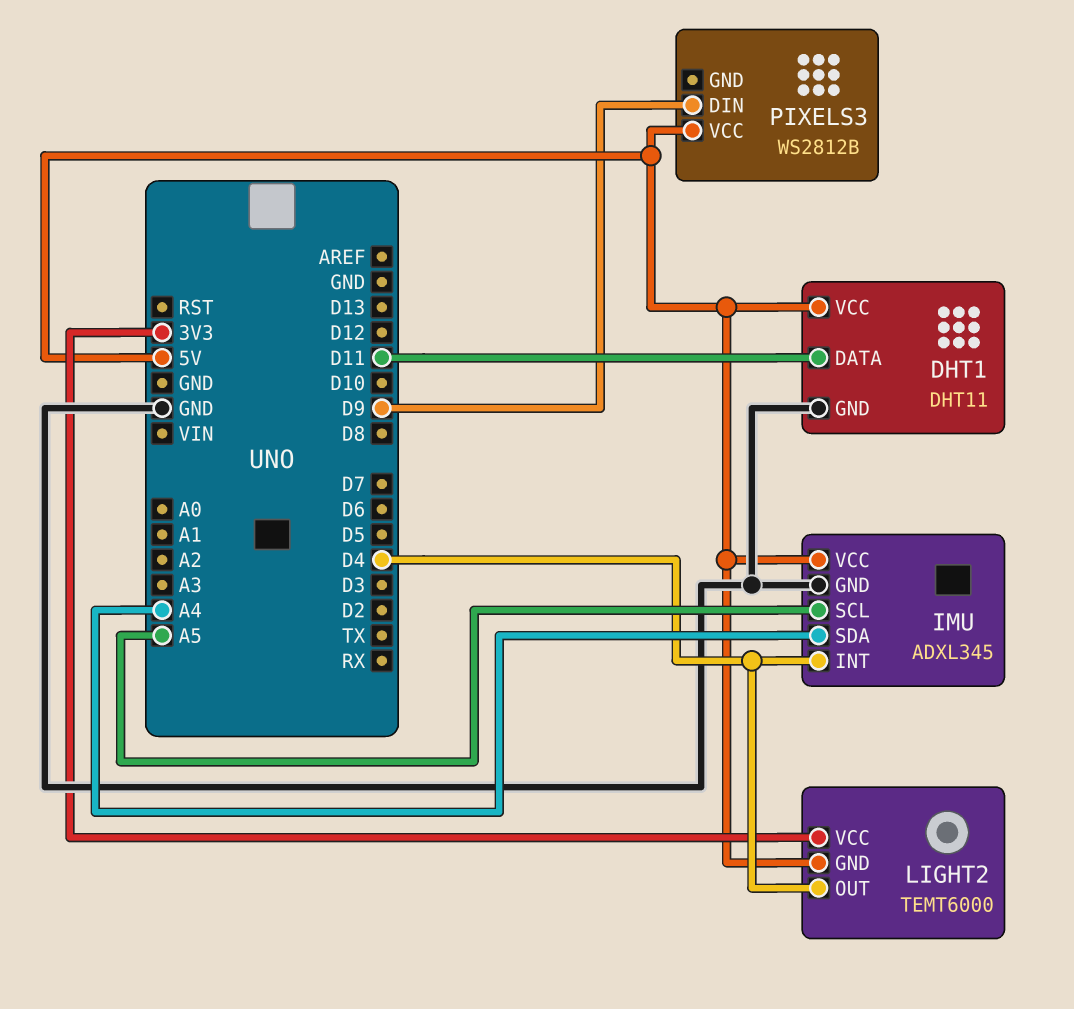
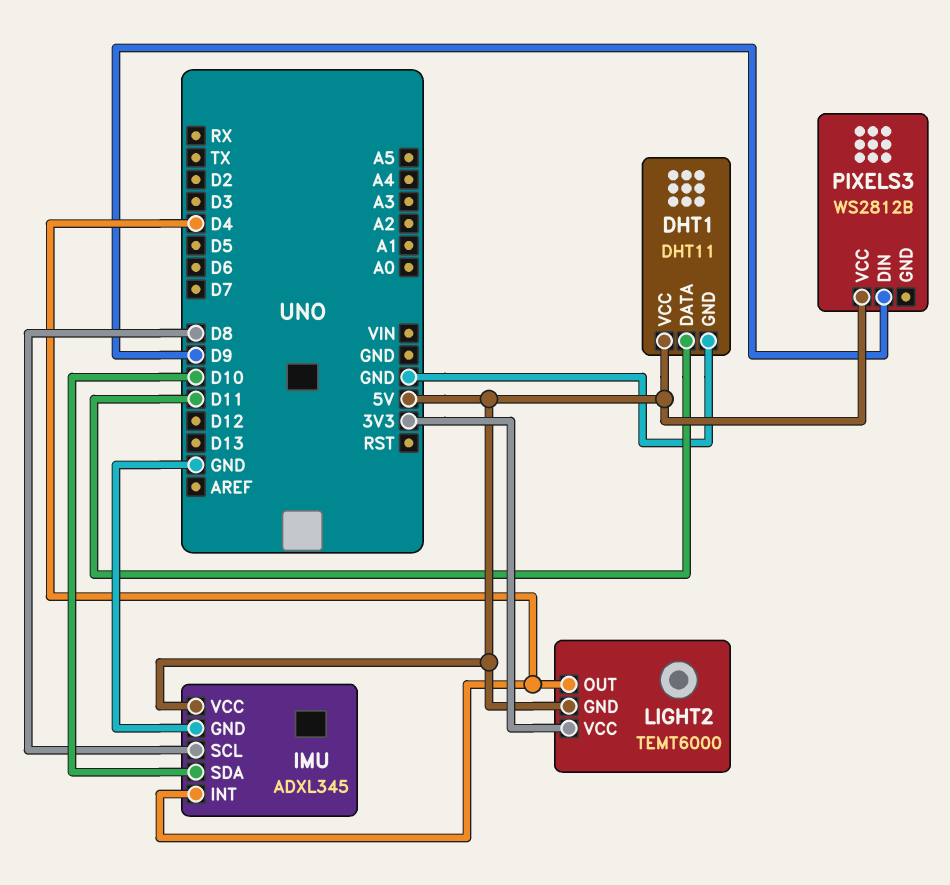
IMU pin SCL: A5 -> D8
IMU pin SDA: A4 -> D10

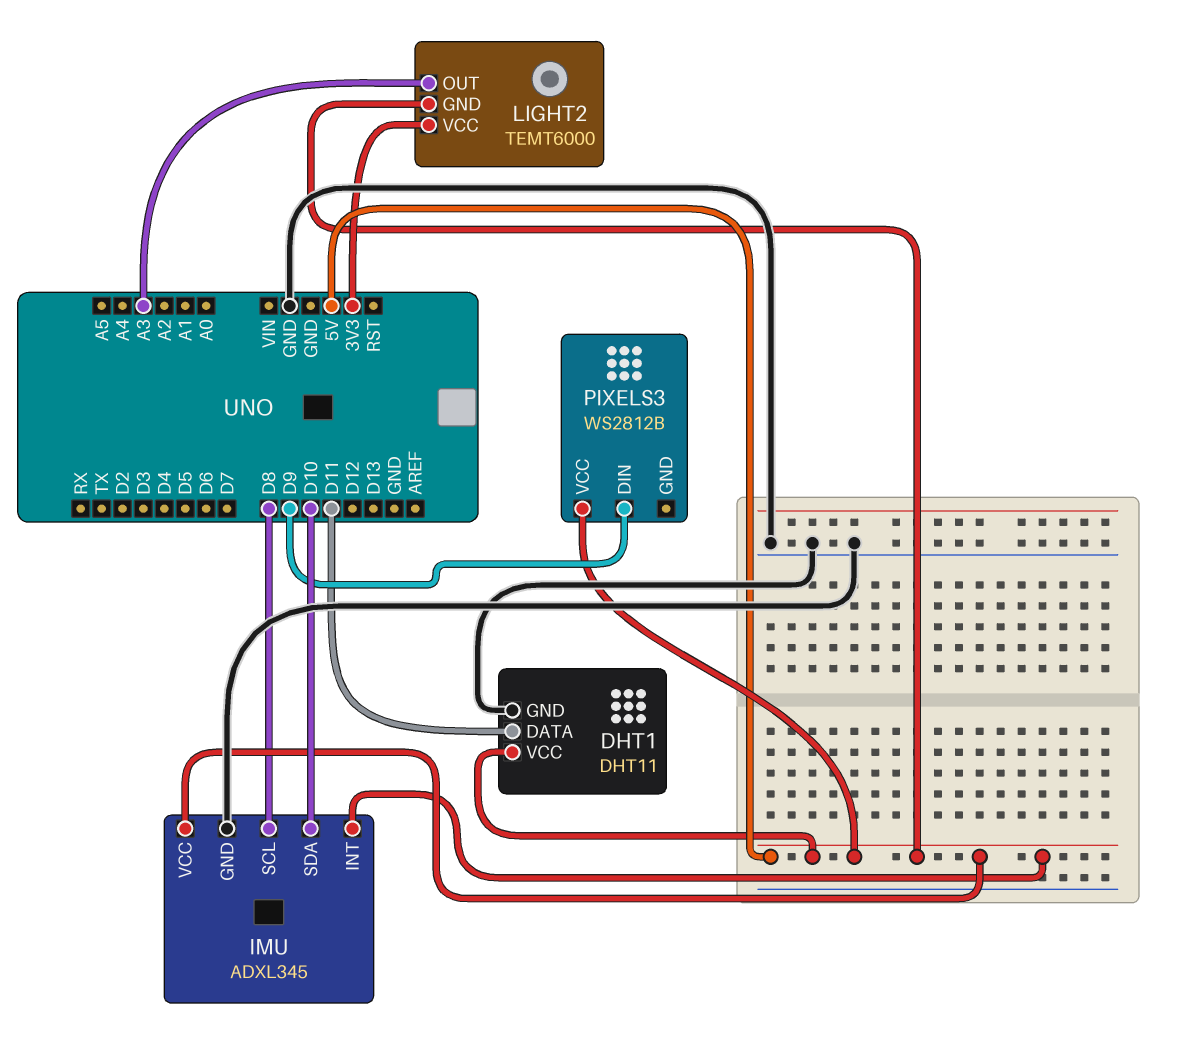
IMU pin INT: D4 -> 5V
LIGHT2 pin OUT: D4 -> A3

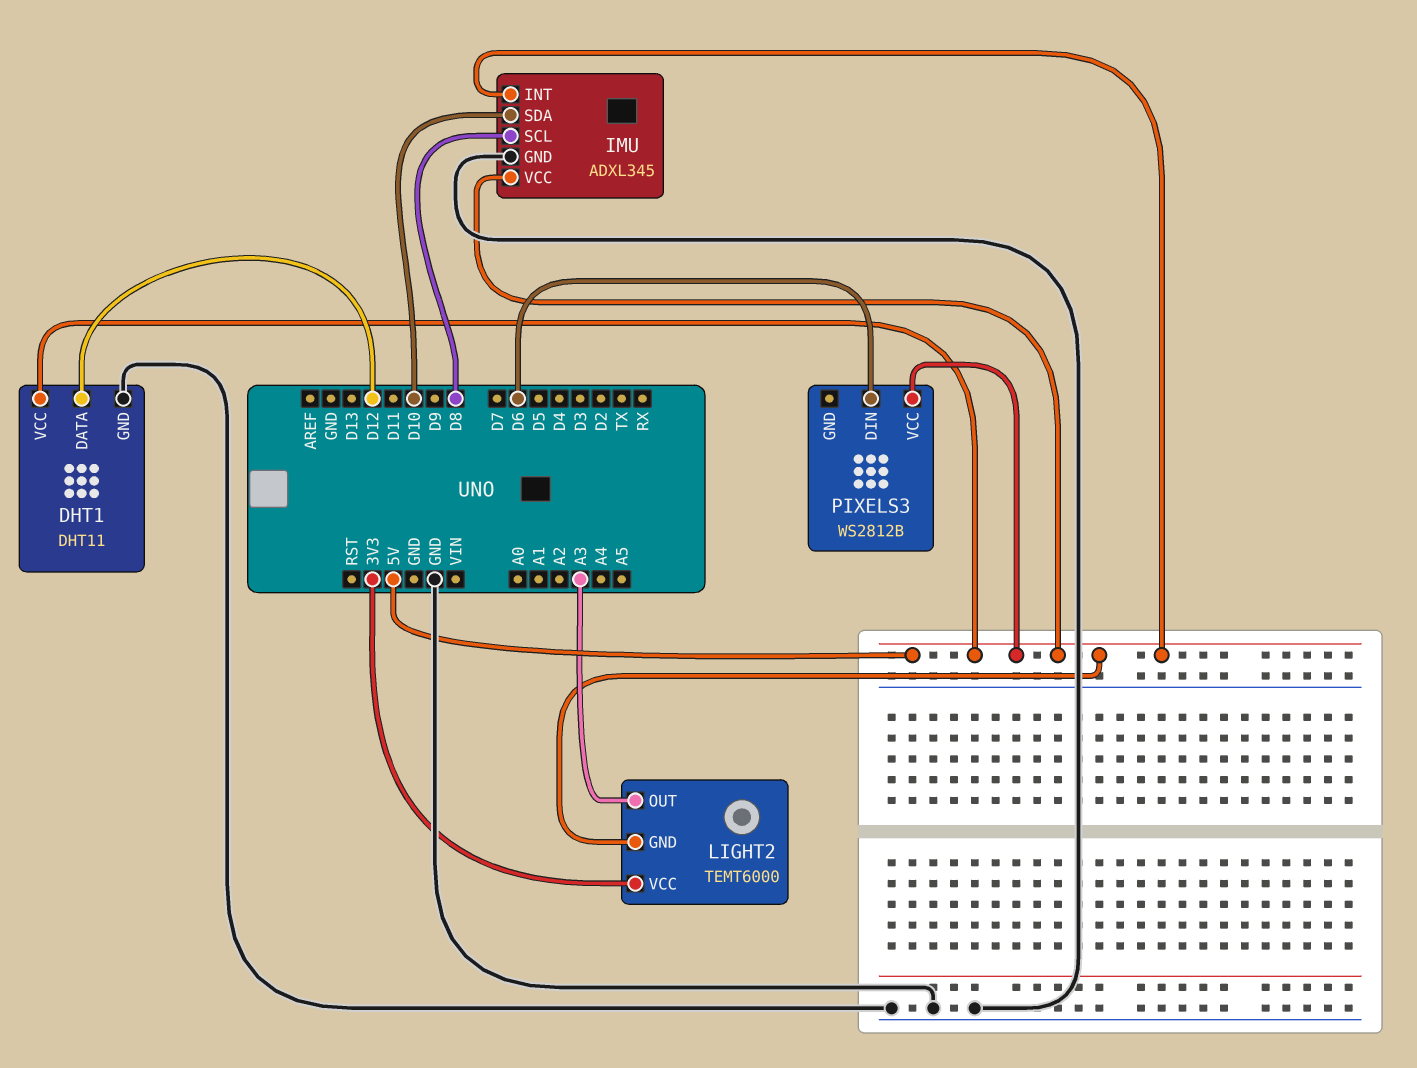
DHT1 pin DATA: D11 -> D12
PIXELS3 pin DIN: D9 -> D6

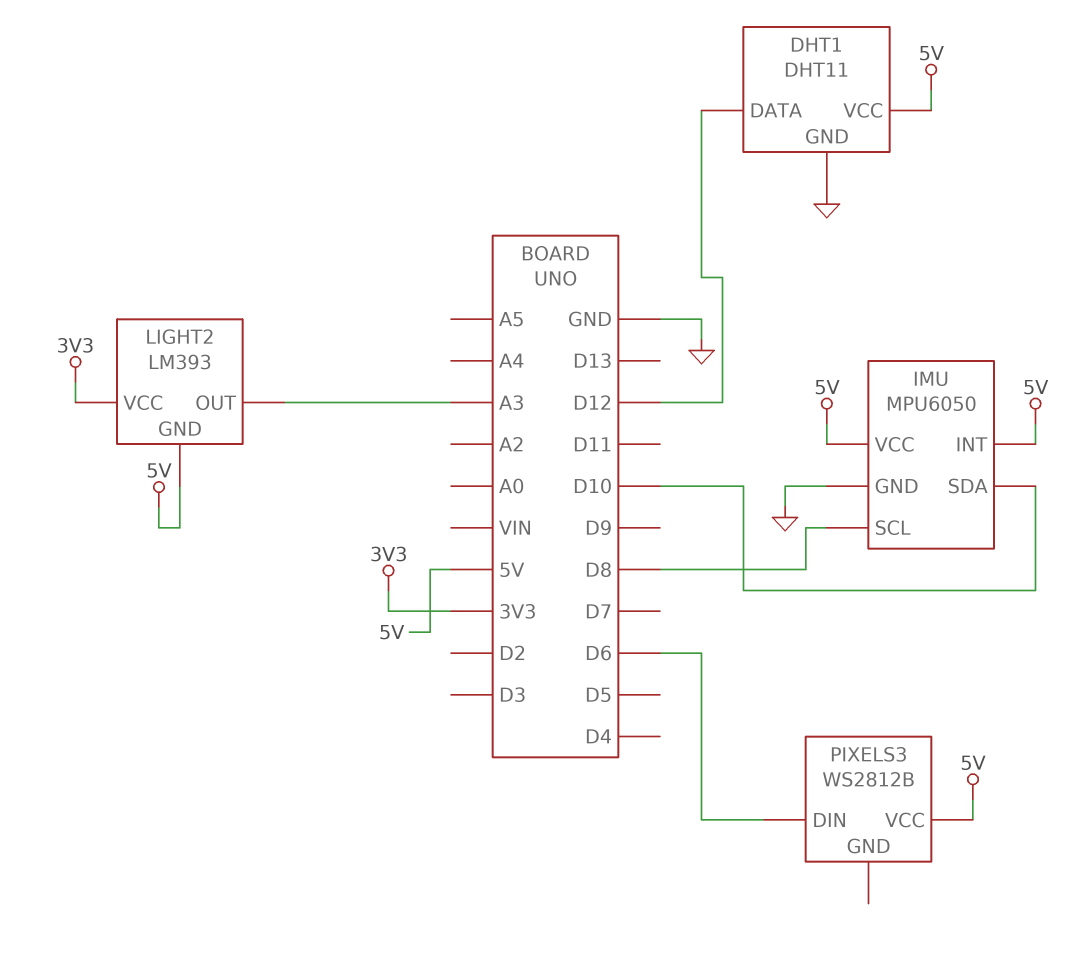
IMU: ADXL345 -> MPU6050
LIGHT2: TEMT6000 -> LM393

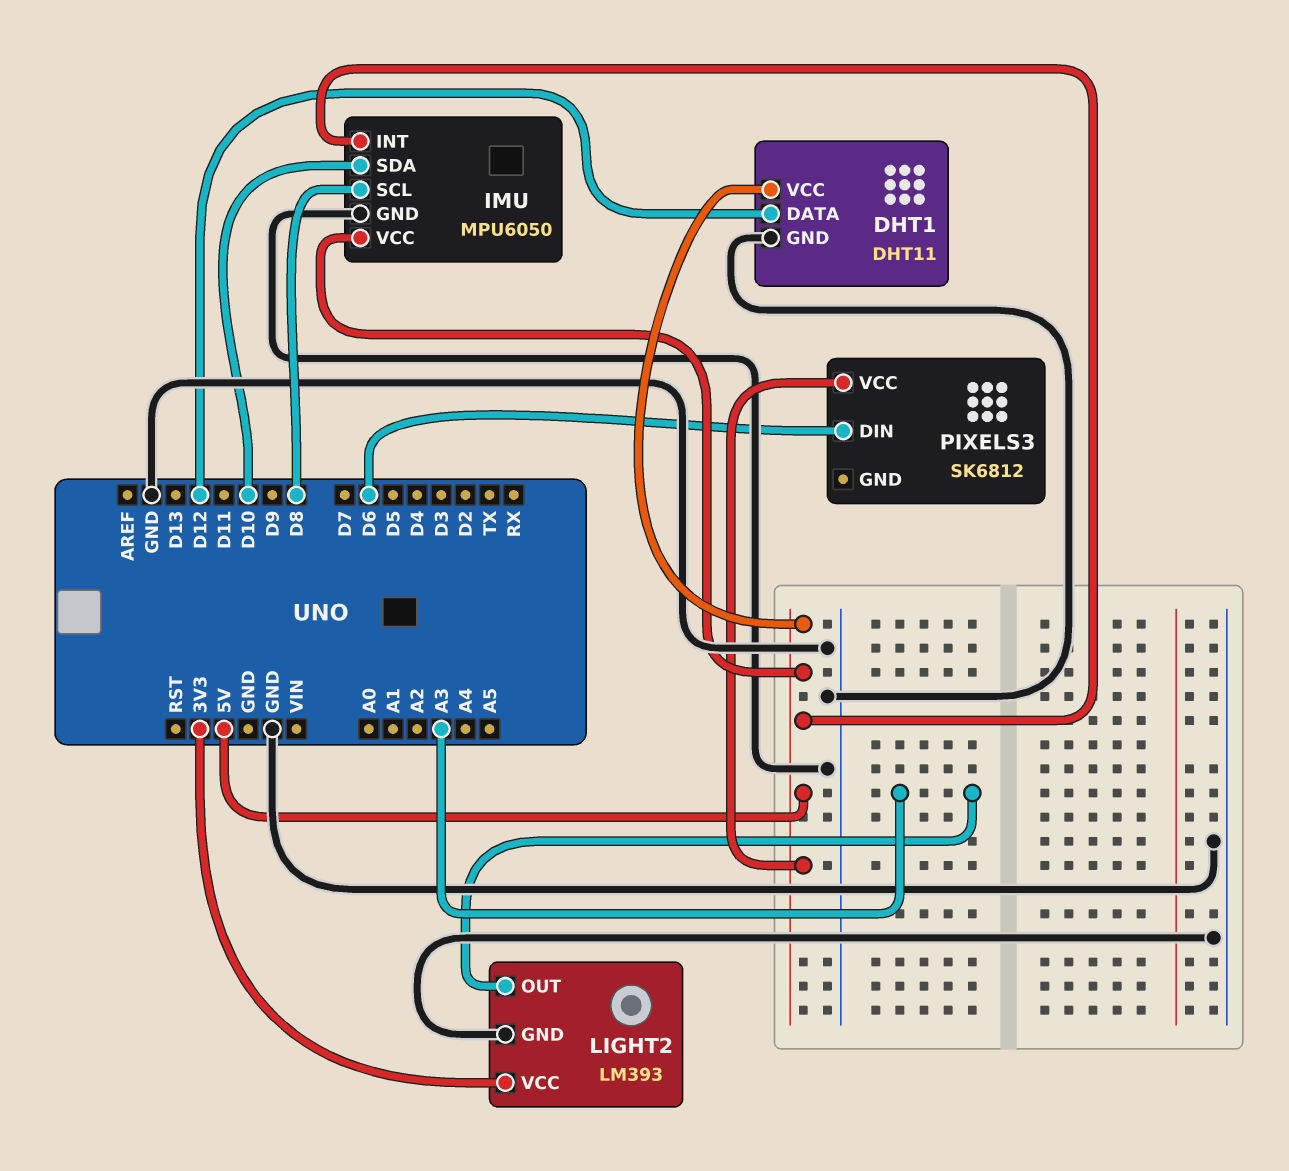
LIGHT2 pin GND: 5V -> GND
PIXELS3: WS2812B -> SK6812

